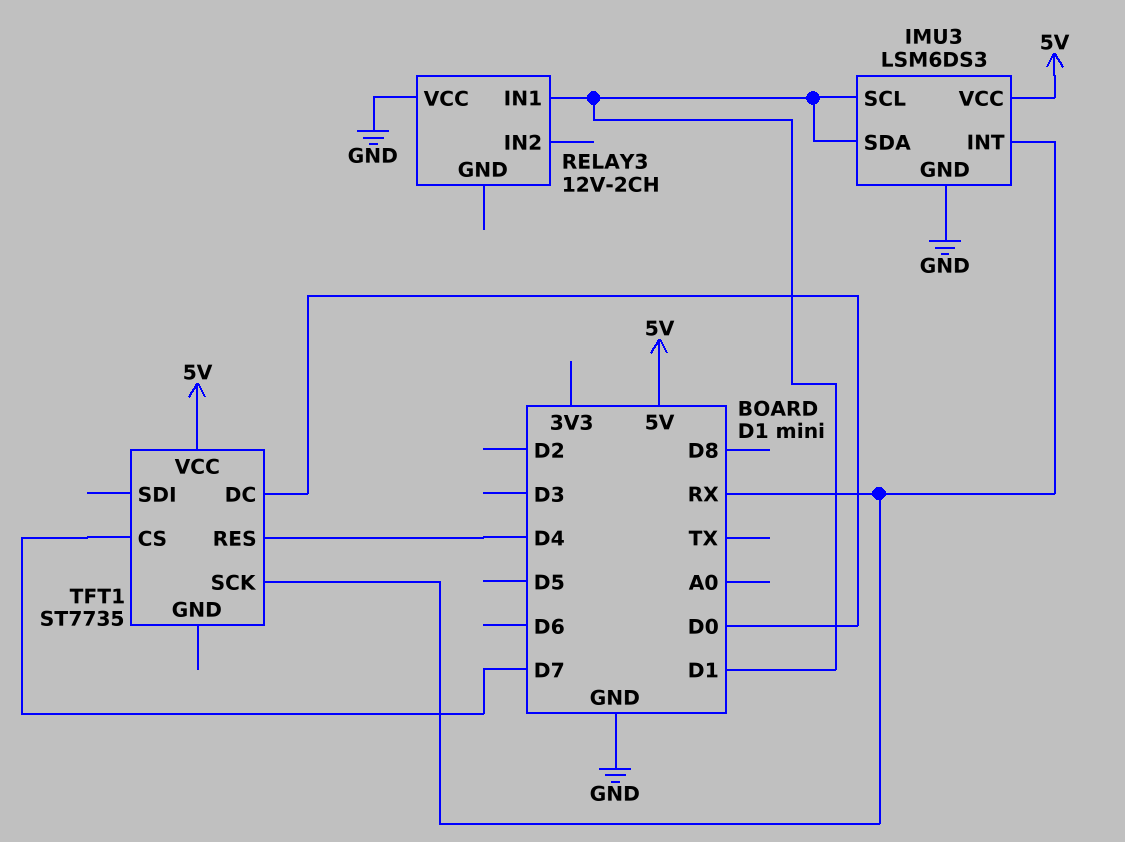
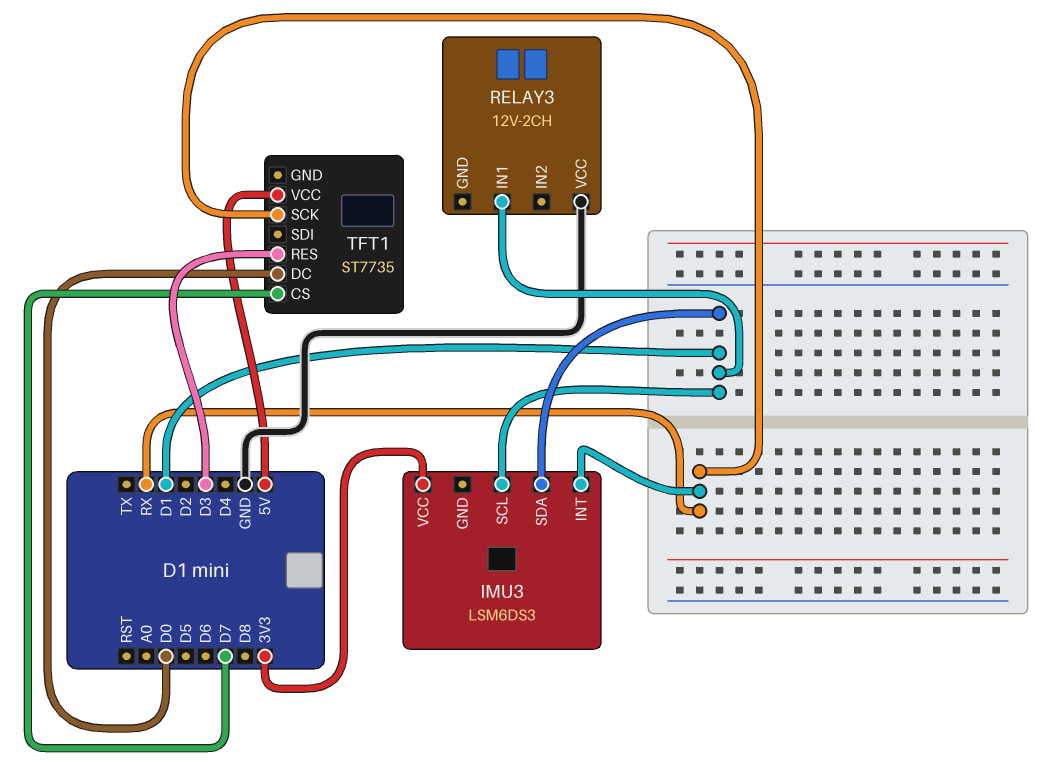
IMU3 pin GND: GND -> none
IMU3 pin VCC: 5V -> 3V3
TFT1 pin RES: D4 -> D3

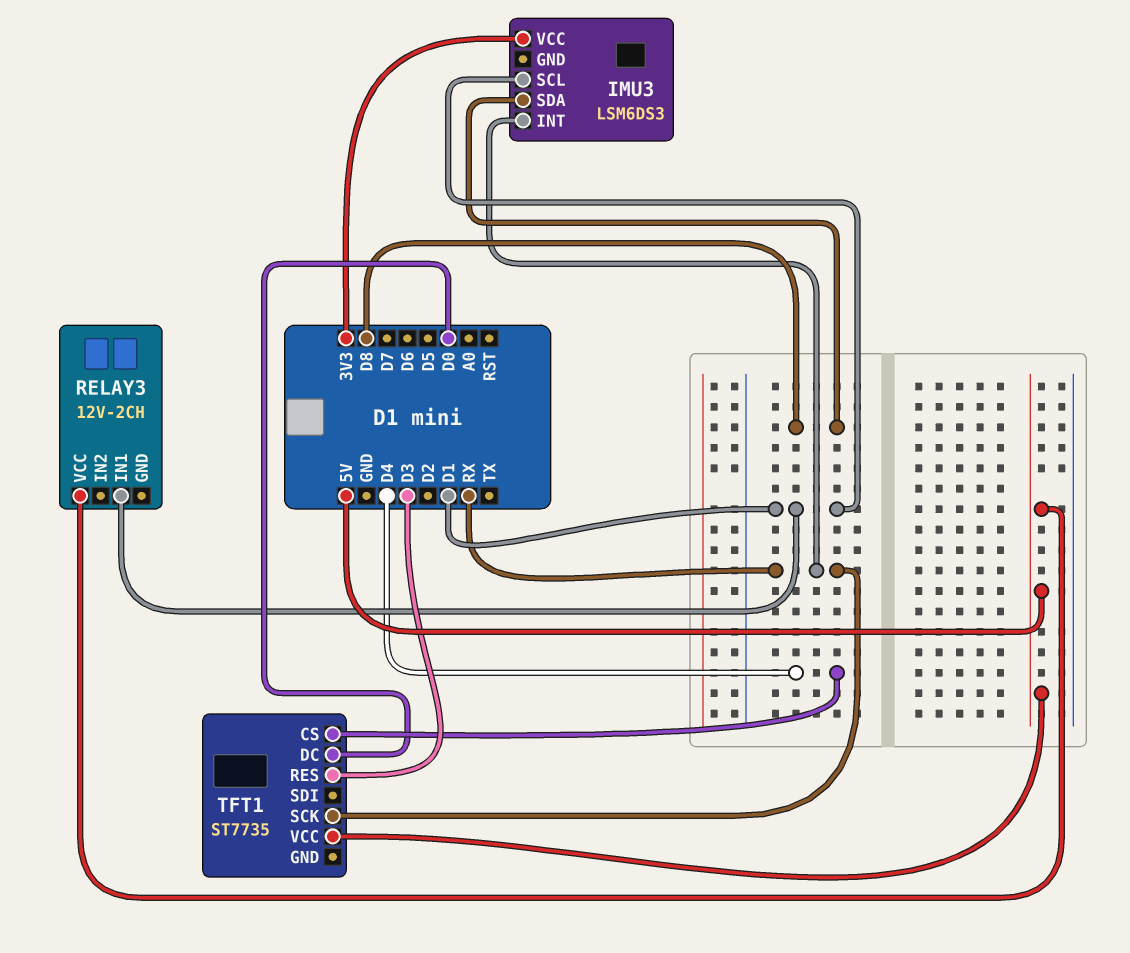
IMU3 pin SDA: D1 -> D8
RELAY3 pin VCC: GND -> 5V
TFT1 pin CS: D7 -> D4

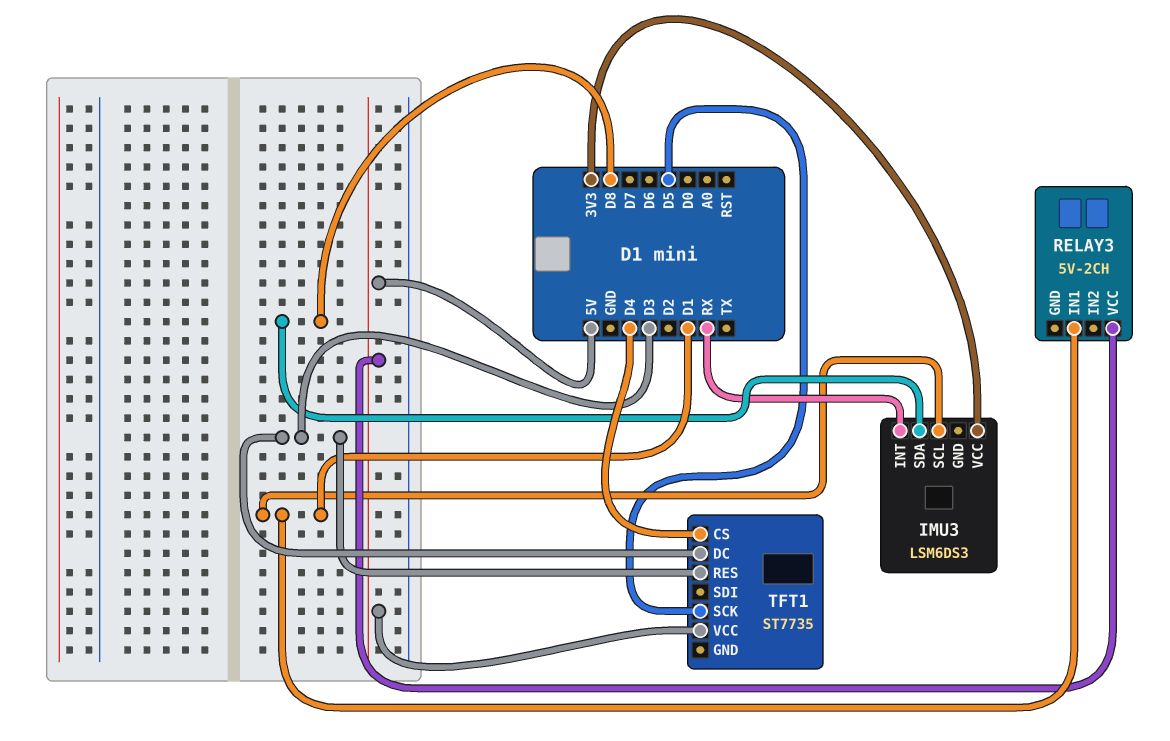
RELAY3: 12V-2CH -> 5V-2CH
TFT1 pin DC: D0 -> D3
TFT1 pin SCK: RX -> D5

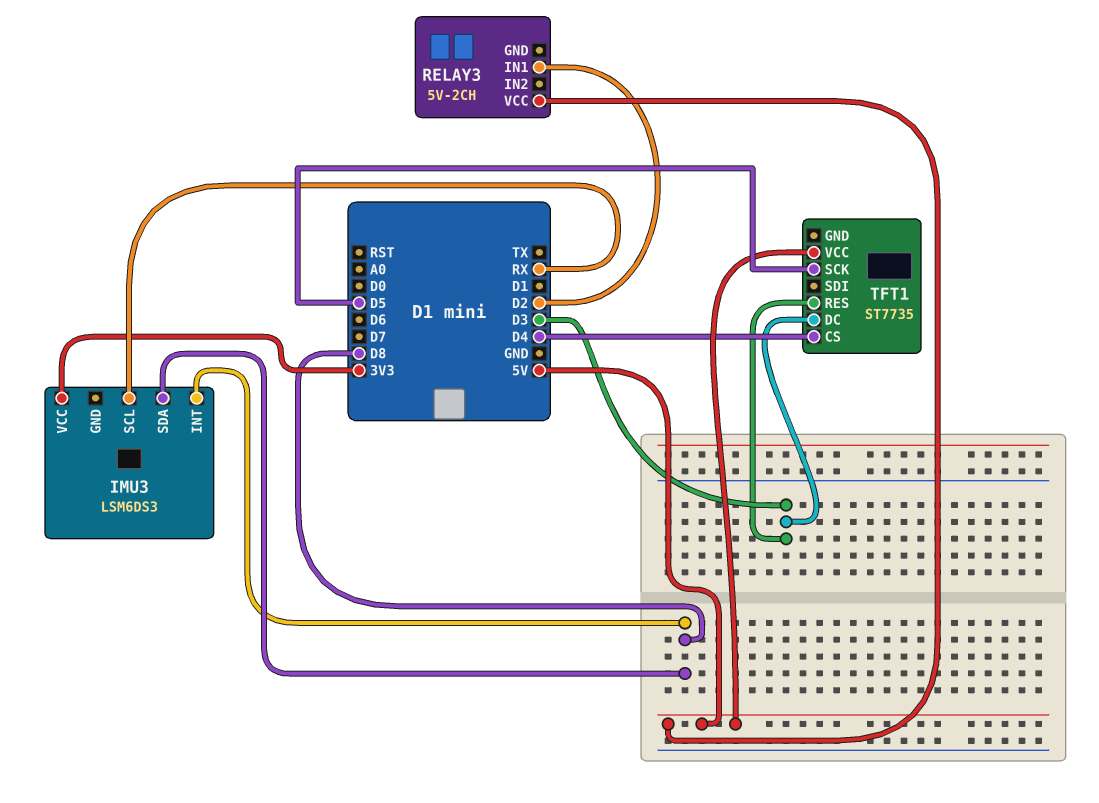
IMU3 pin INT: RX -> D8
IMU3 pin SCL: D1 -> RX
RELAY3 pin IN1: D1 -> D2

